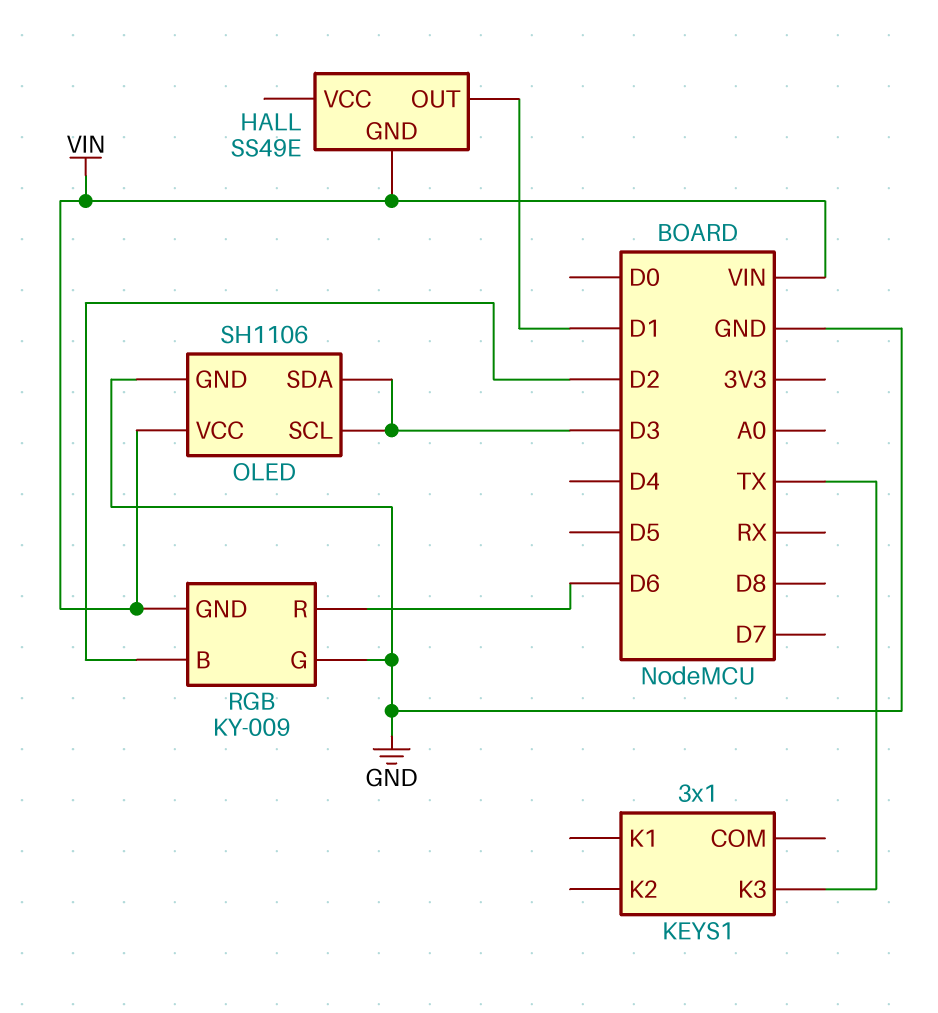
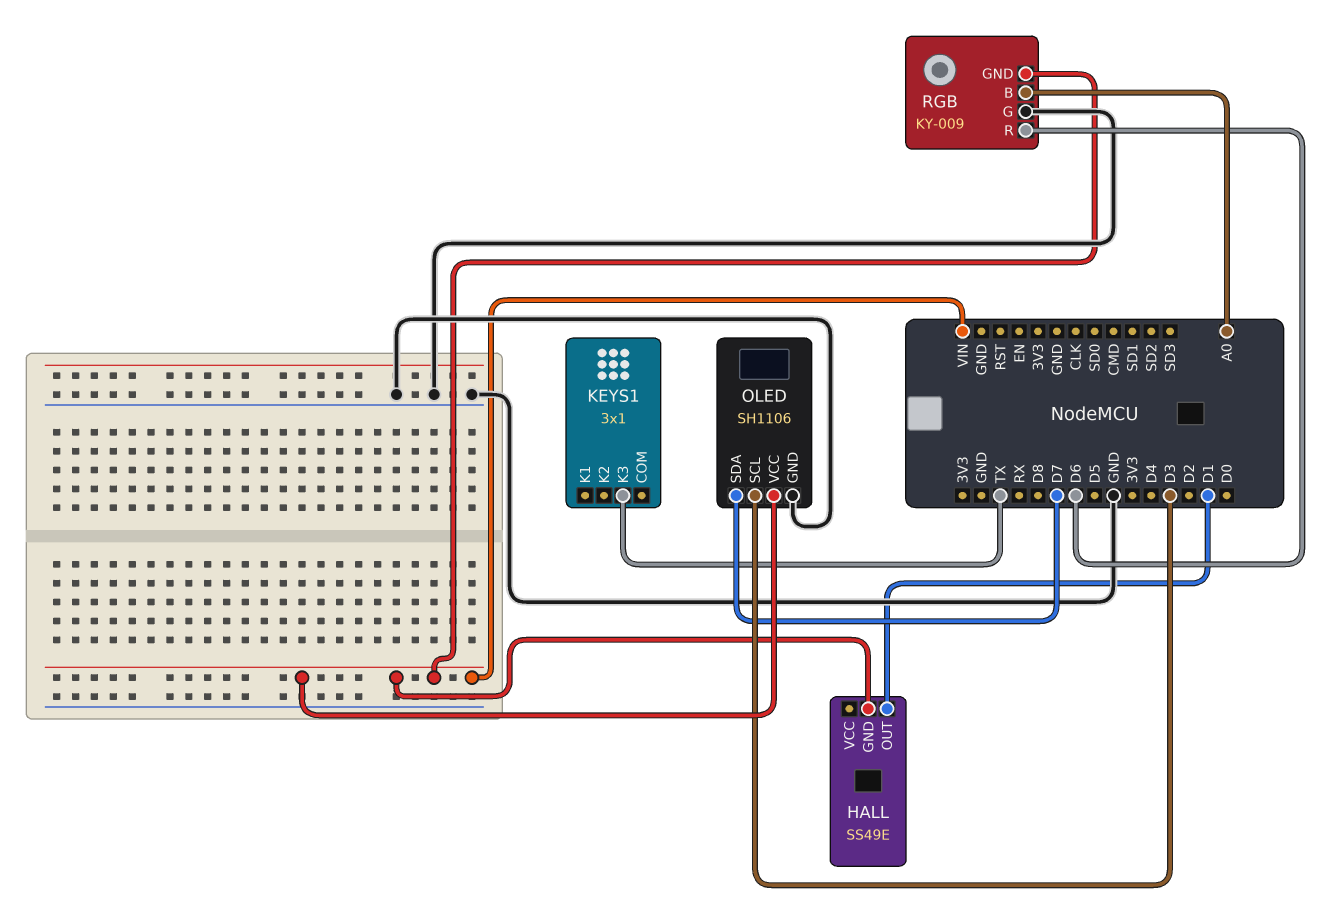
OLED pin SDA: D3 -> D7
RGB pin B: D2 -> A0

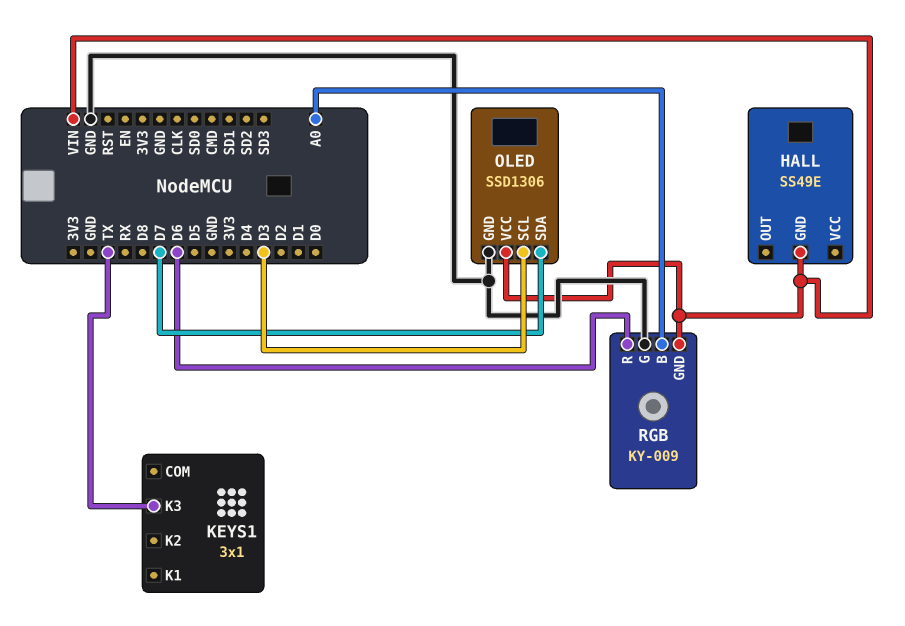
HALL pin OUT: D1 -> none
OLED: SH1106 -> SSD1306

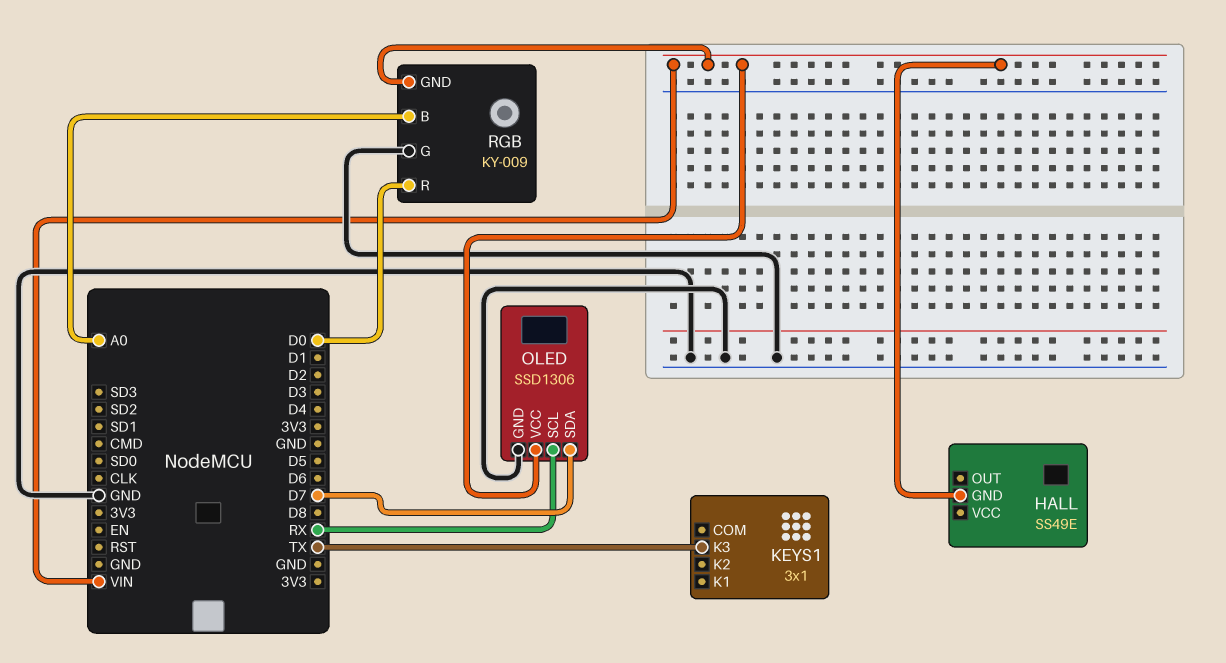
OLED pin SCL: D3 -> RX
RGB pin R: D6 -> D0

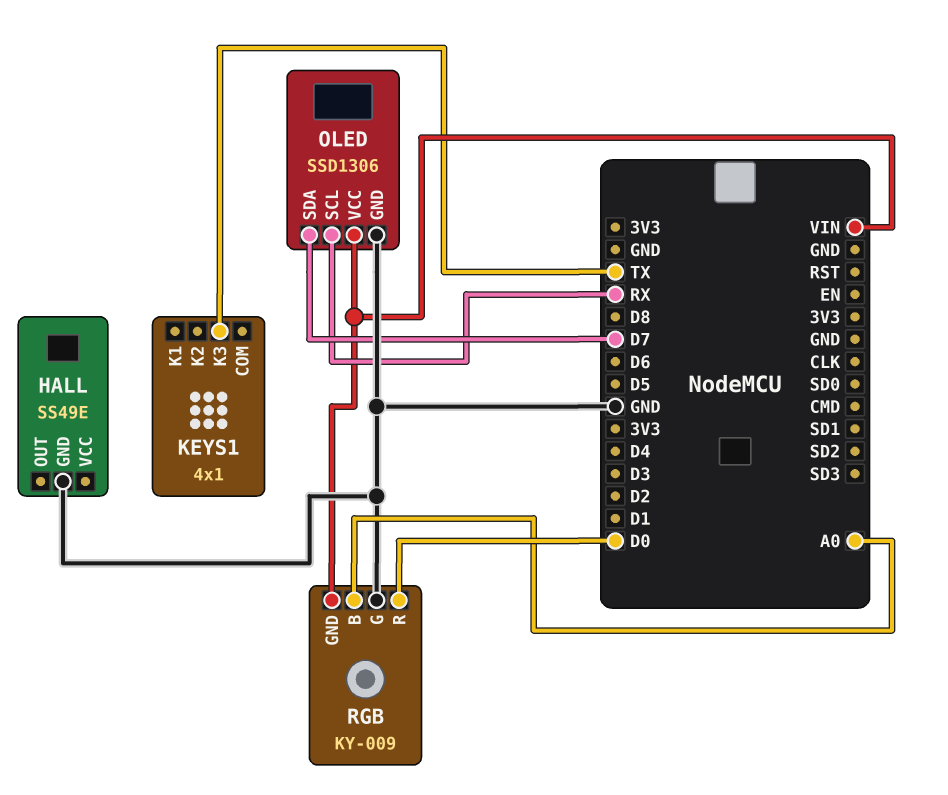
HALL pin GND: VIN -> GND
KEYS1: 3x1 -> 4x1

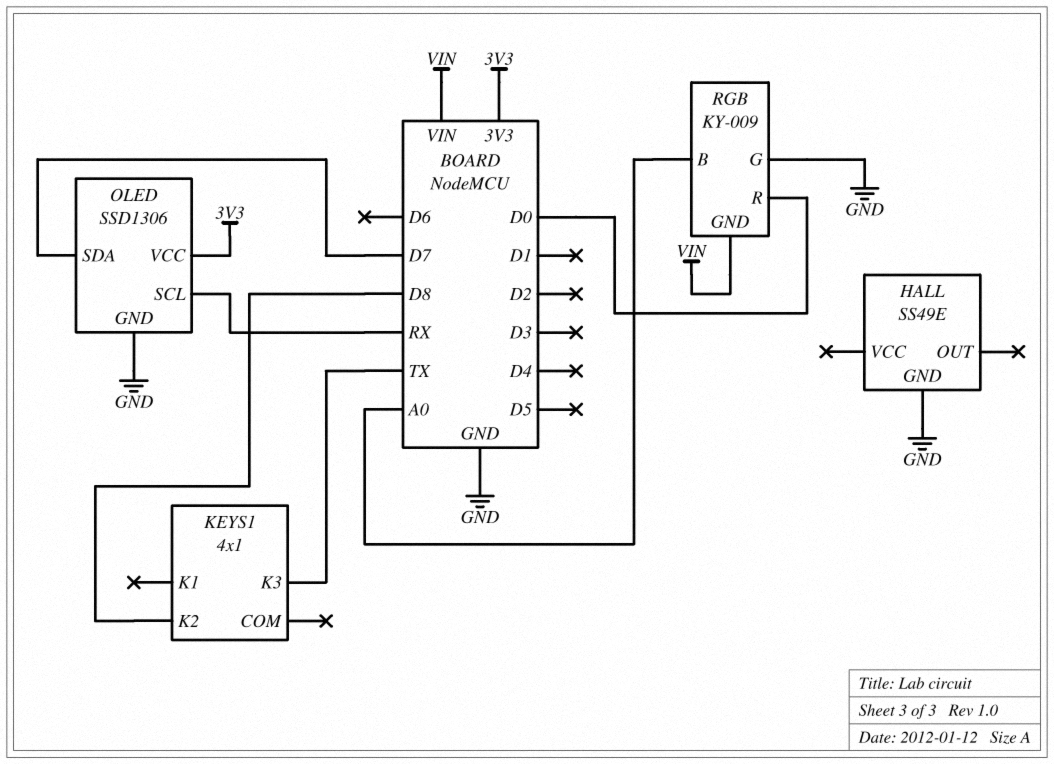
KEYS1 pin K2: none -> D8
OLED pin VCC: VIN -> 3V3

